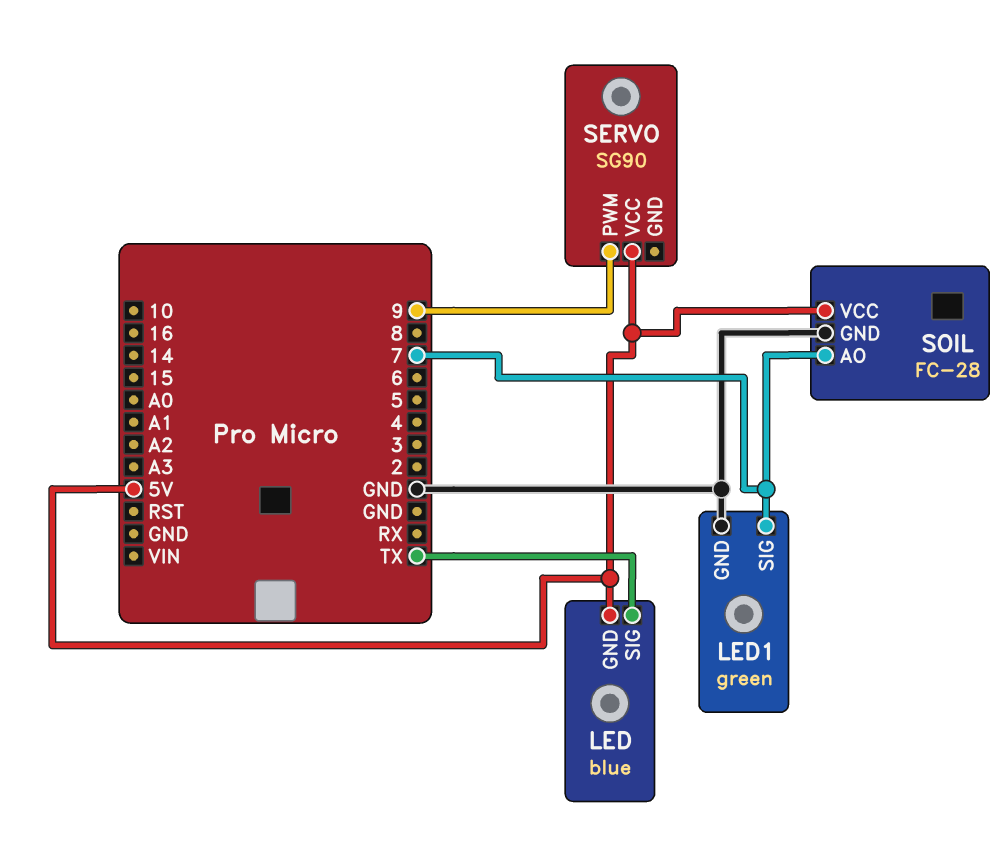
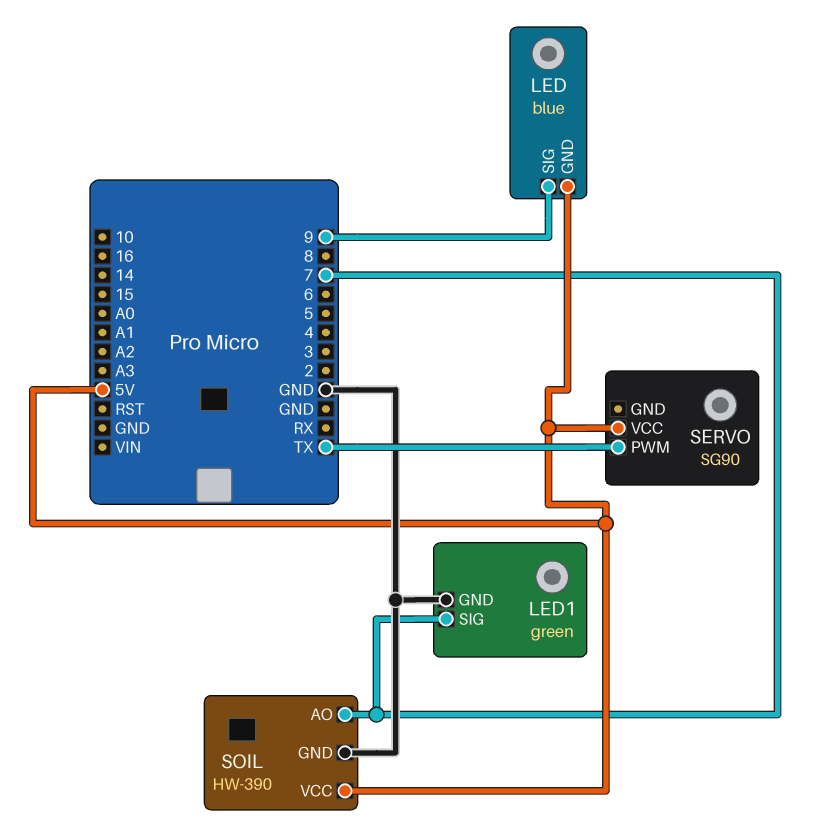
LED pin SIG: TX -> 9
SERVO pin PWM: 9 -> TX
SOIL: FC-28 -> HW-390

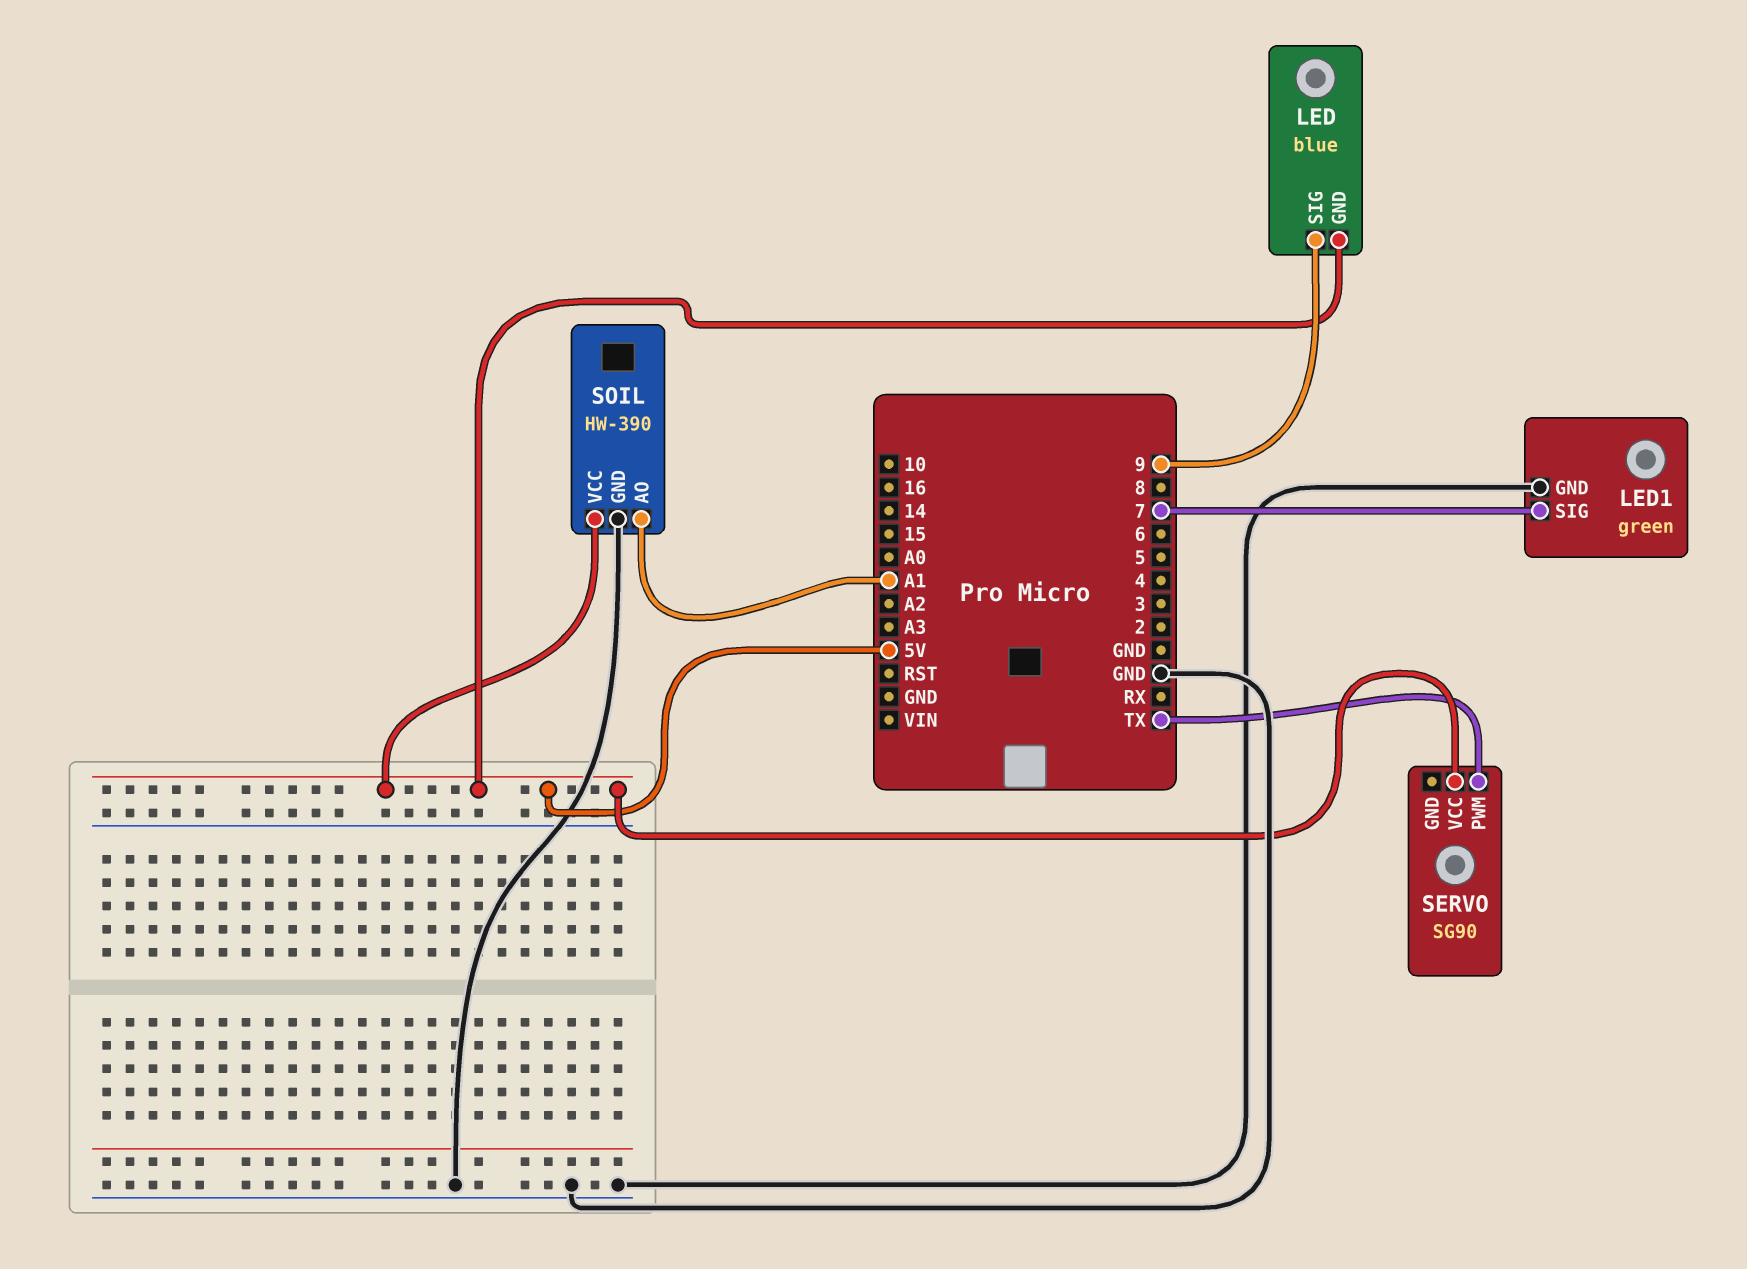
SOIL pin AO: 7 -> A1

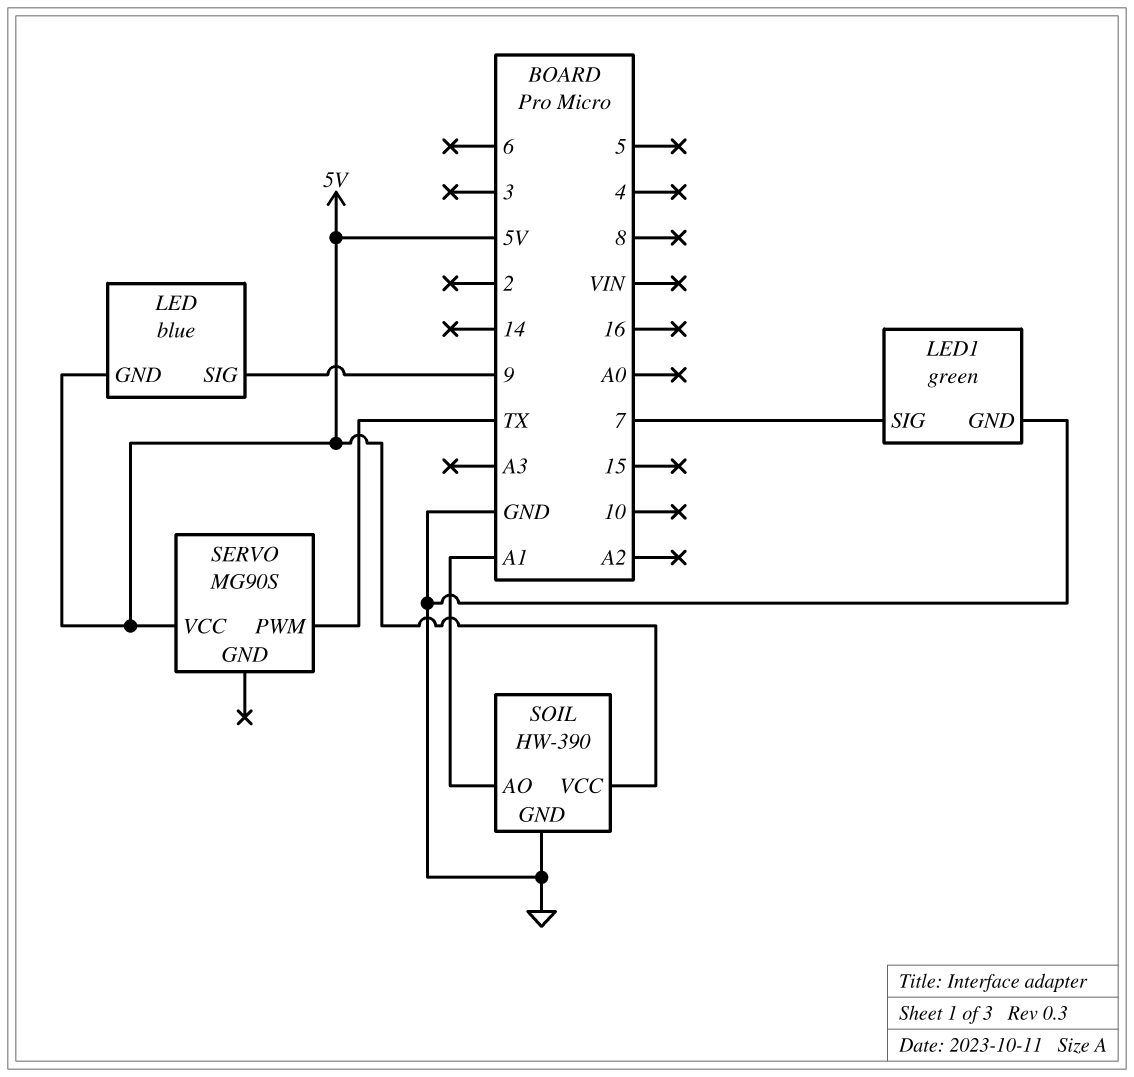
SERVO: SG90 -> MG90S

